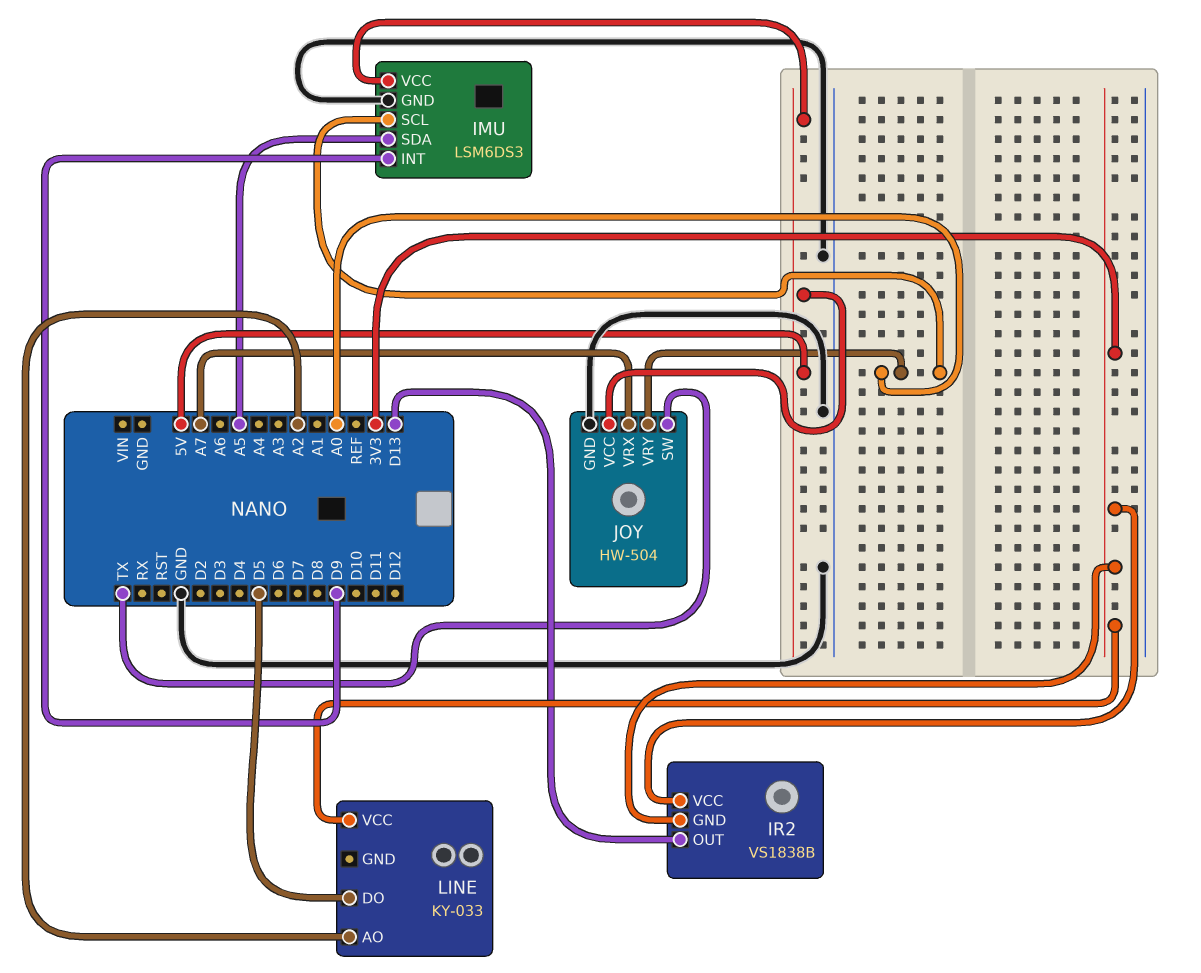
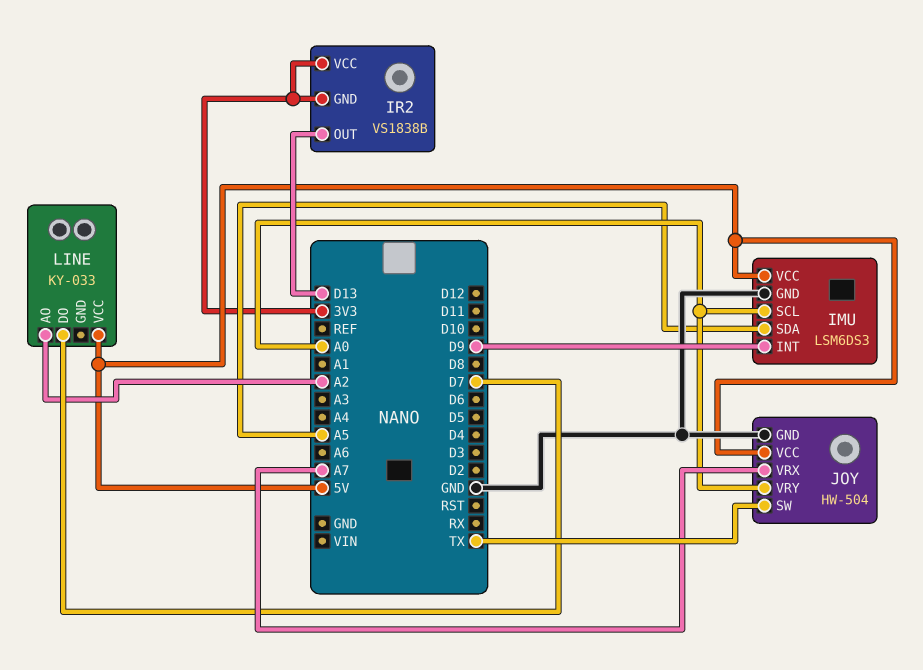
LINE pin DO: D5 -> D7
LINE pin VCC: 3V3 -> 5V

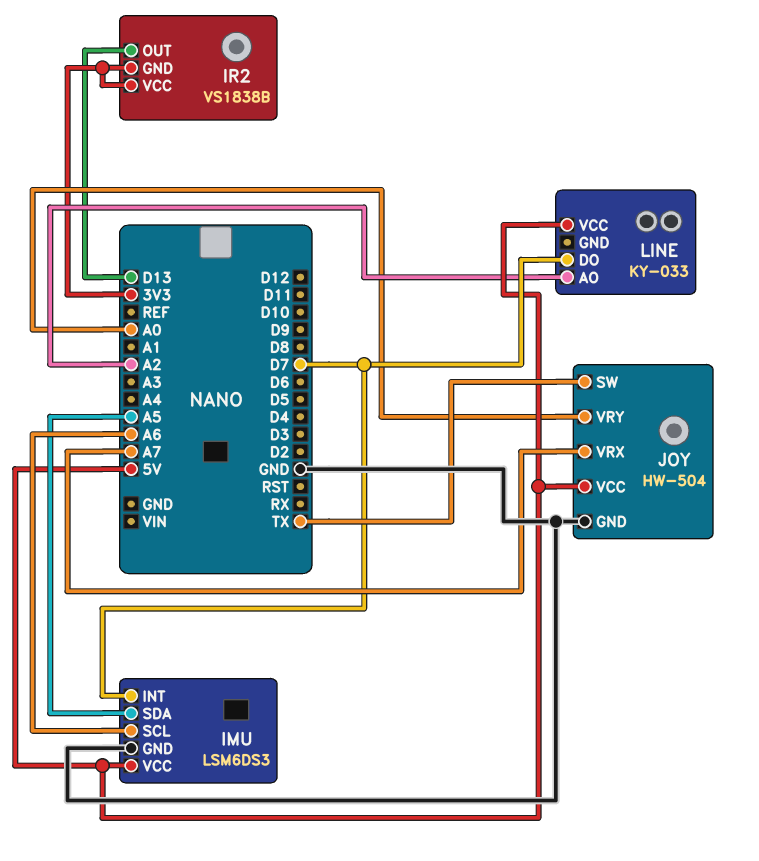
IMU pin INT: D9 -> D7
IMU pin SCL: A0 -> A6

